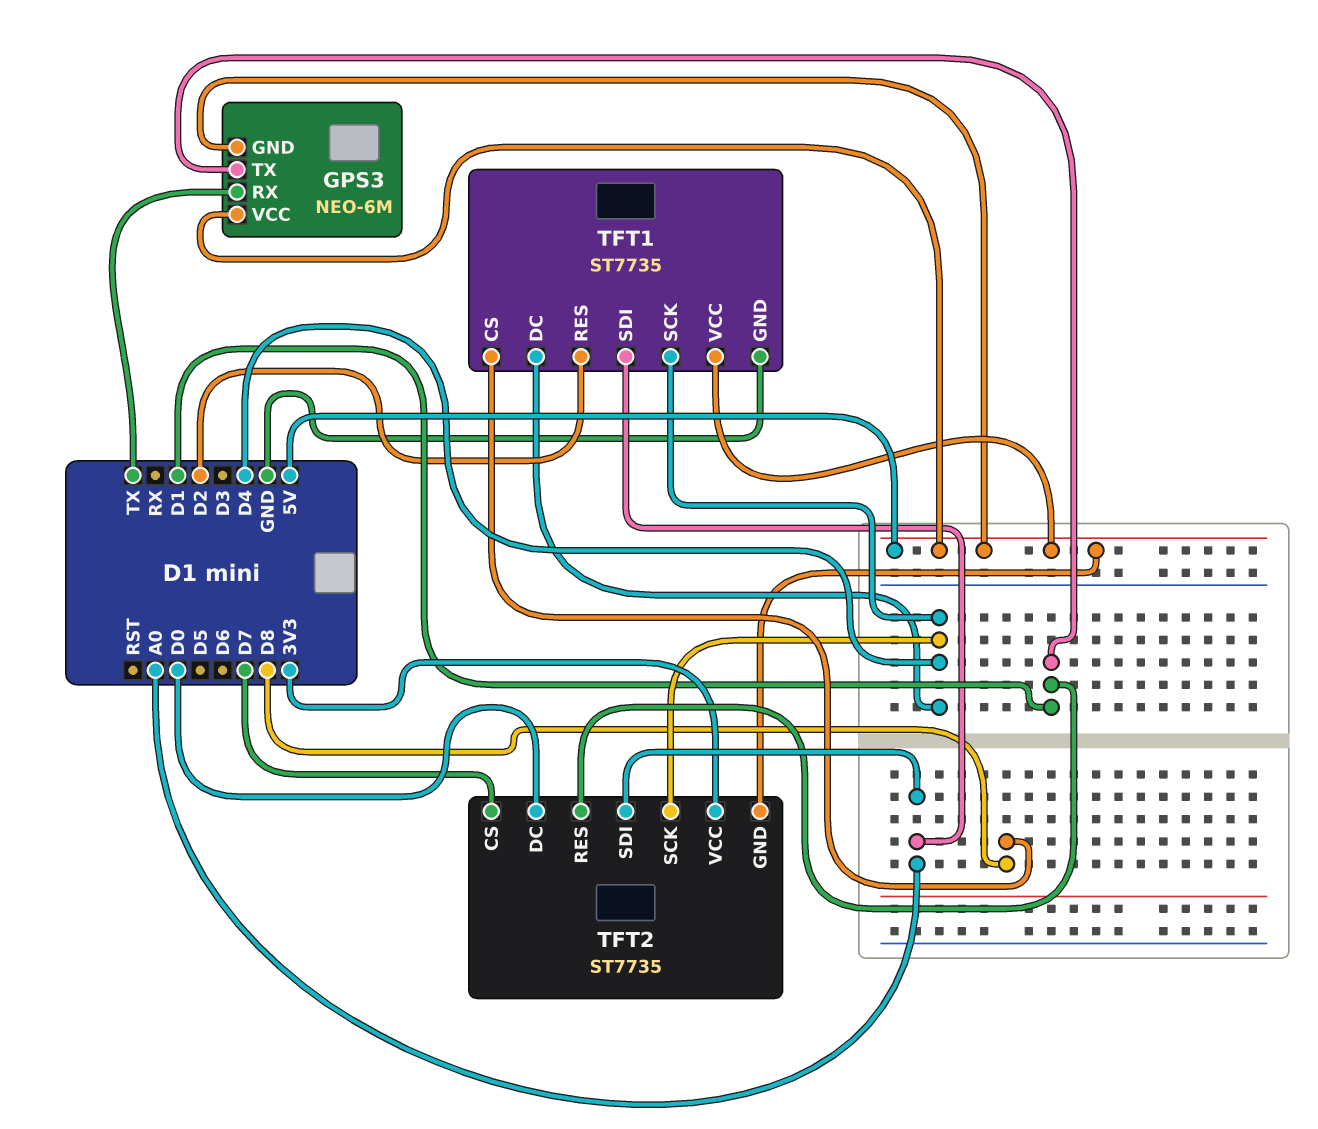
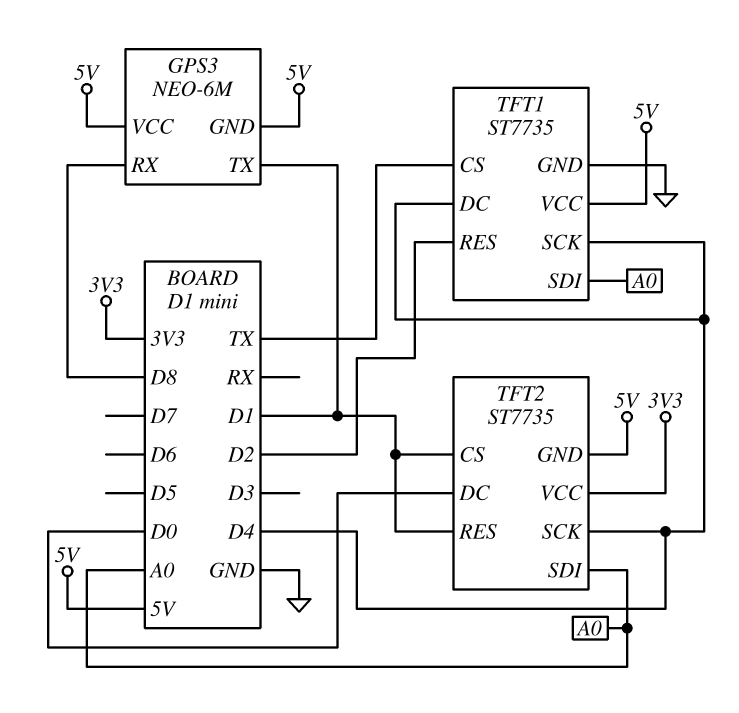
GPS3 pin RX: TX -> D8
TFT1 pin CS: D8 -> TX
TFT2 pin CS: D7 -> D1

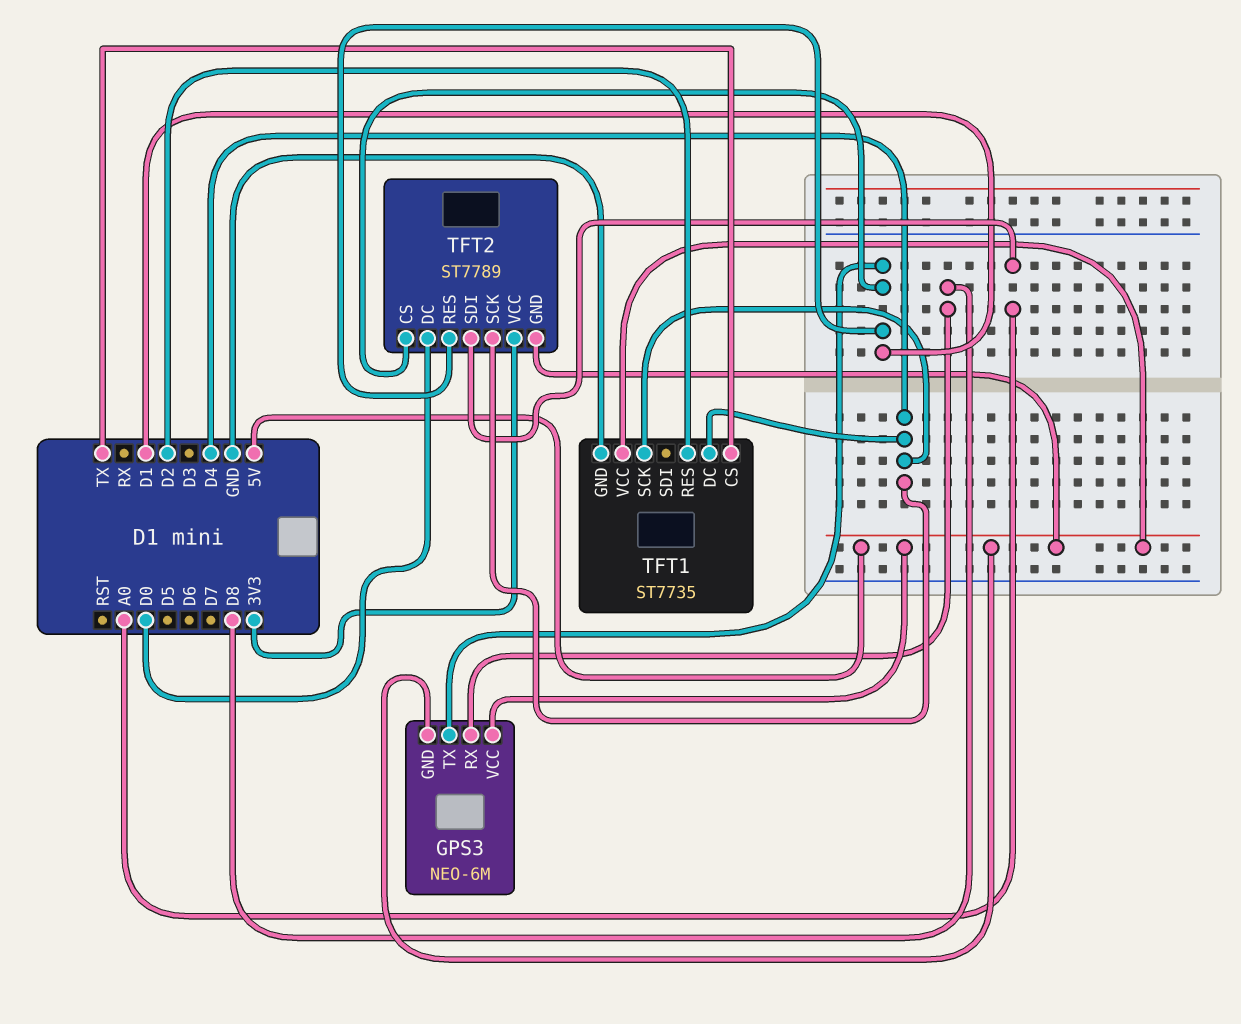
TFT1 pin SDI: A0 -> none
TFT2: ST7735 -> ST7789

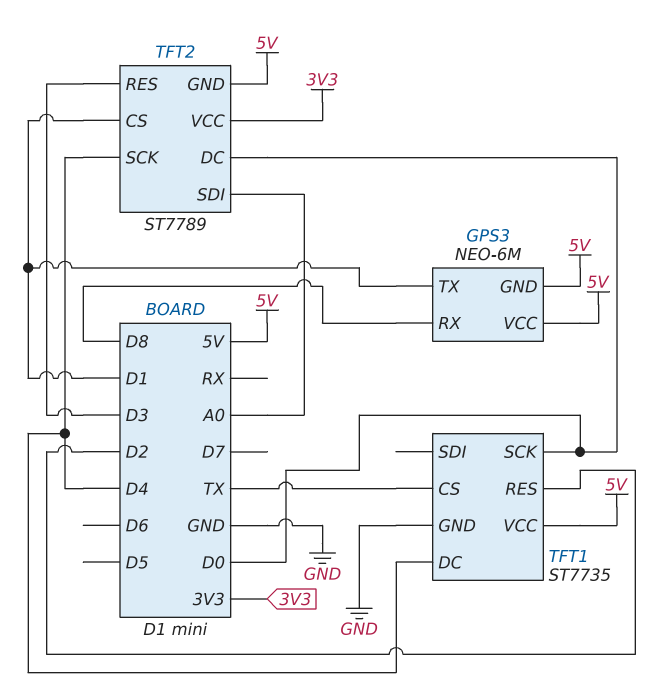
TFT1 pin SCK: D4 -> D0
TFT2 pin RES: D1 -> D3

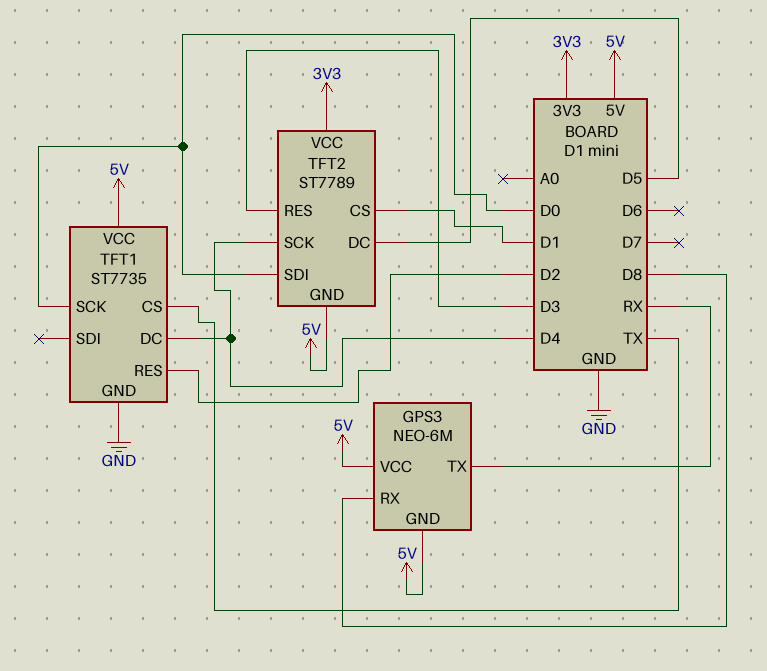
GPS3 pin TX: D1 -> RX
TFT2 pin DC: D0 -> D5
TFT2 pin SDI: A0 -> D0

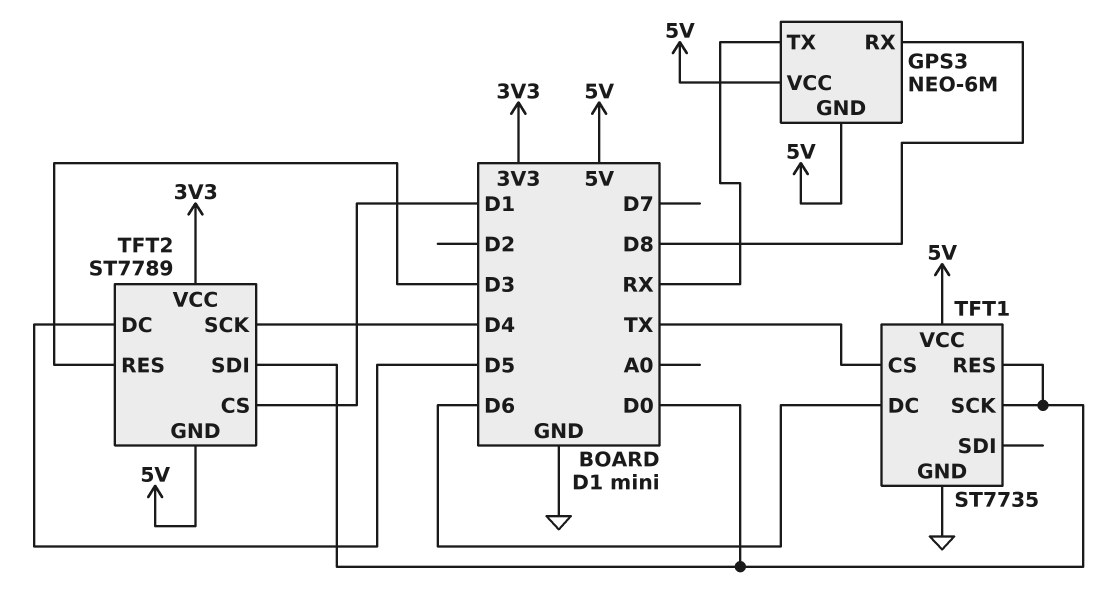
TFT1 pin DC: D4 -> D6
TFT1 pin RES: D2 -> D0

